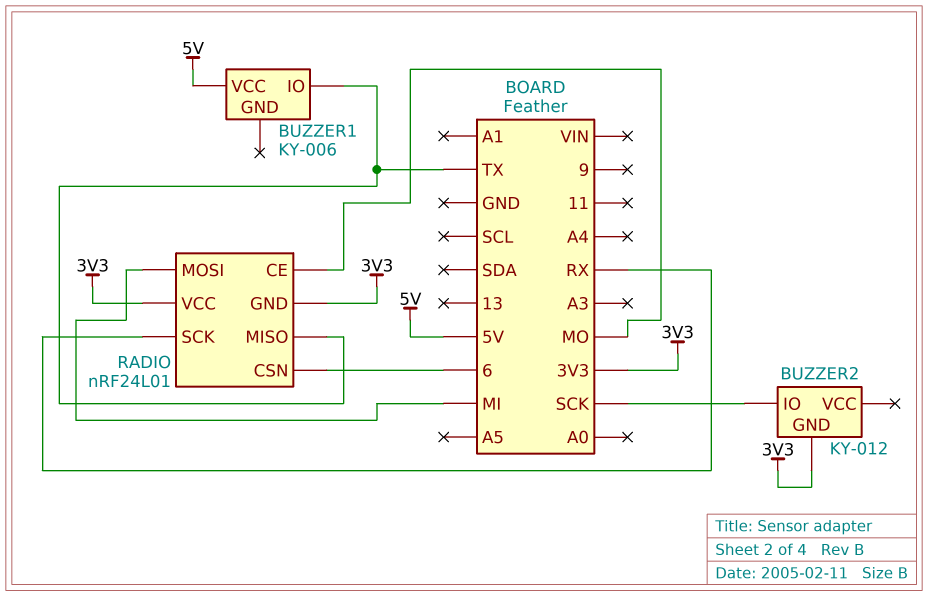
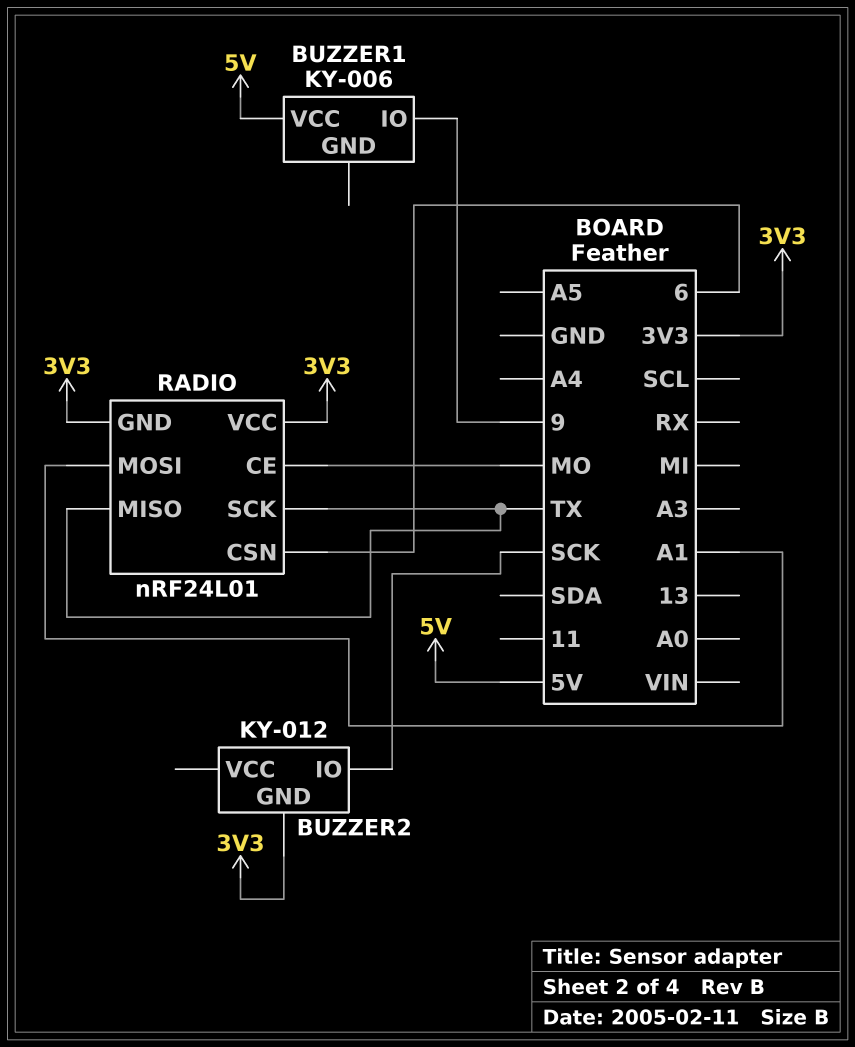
BUZZER1 pin IO: TX -> 9
RADIO pin MOSI: MI -> A1
RADIO pin SCK: RX -> TX

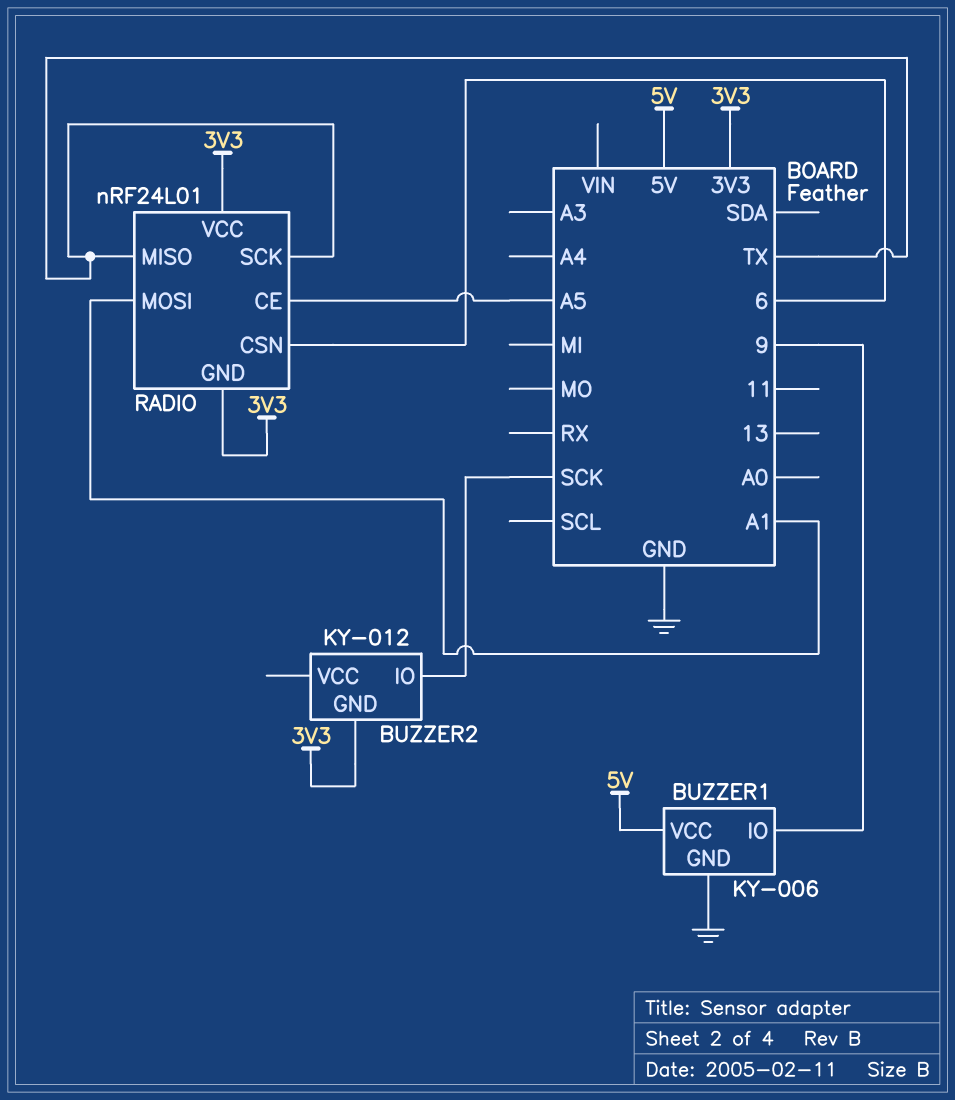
BUZZER1 pin GND: none -> GND
RADIO pin CE: MO -> A5

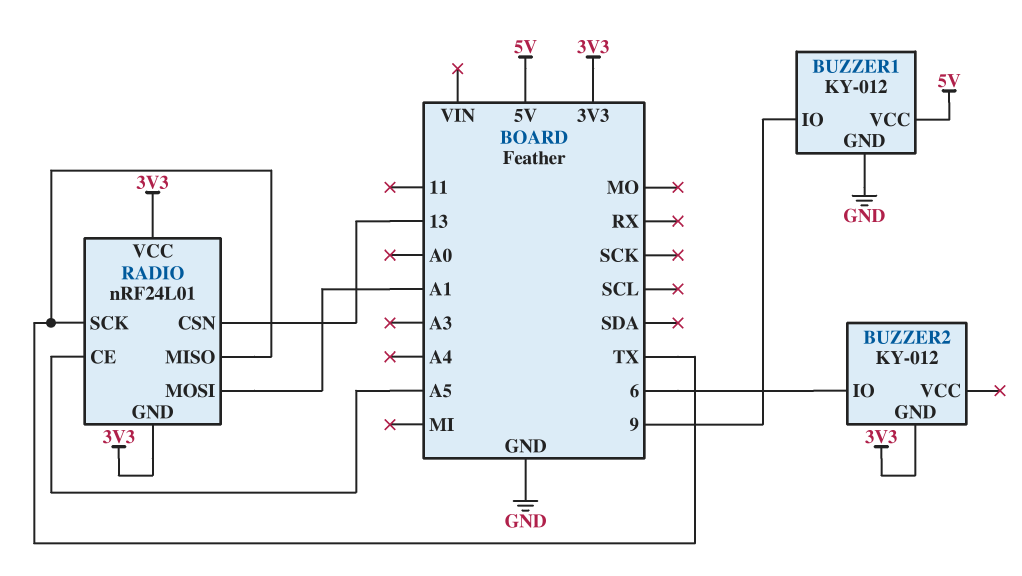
BUZZER1: KY-006 -> KY-012
BUZZER2 pin IO: SCK -> 6
RADIO pin CSN: 6 -> 13

